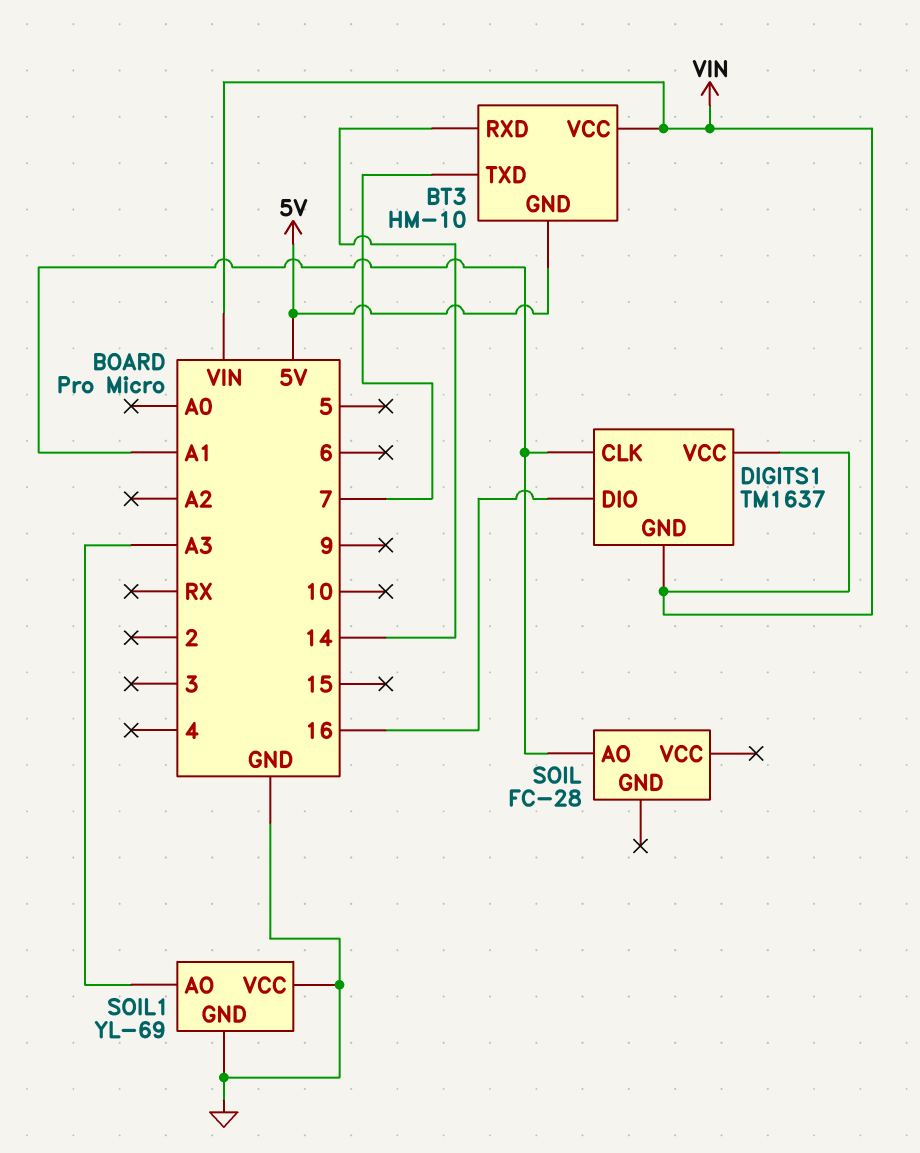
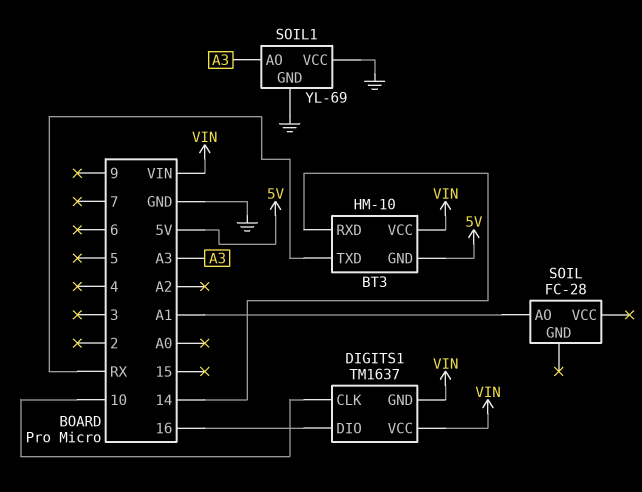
BT3 pin TXD: 7 -> RX
DIGITS1 pin CLK: A1 -> 10

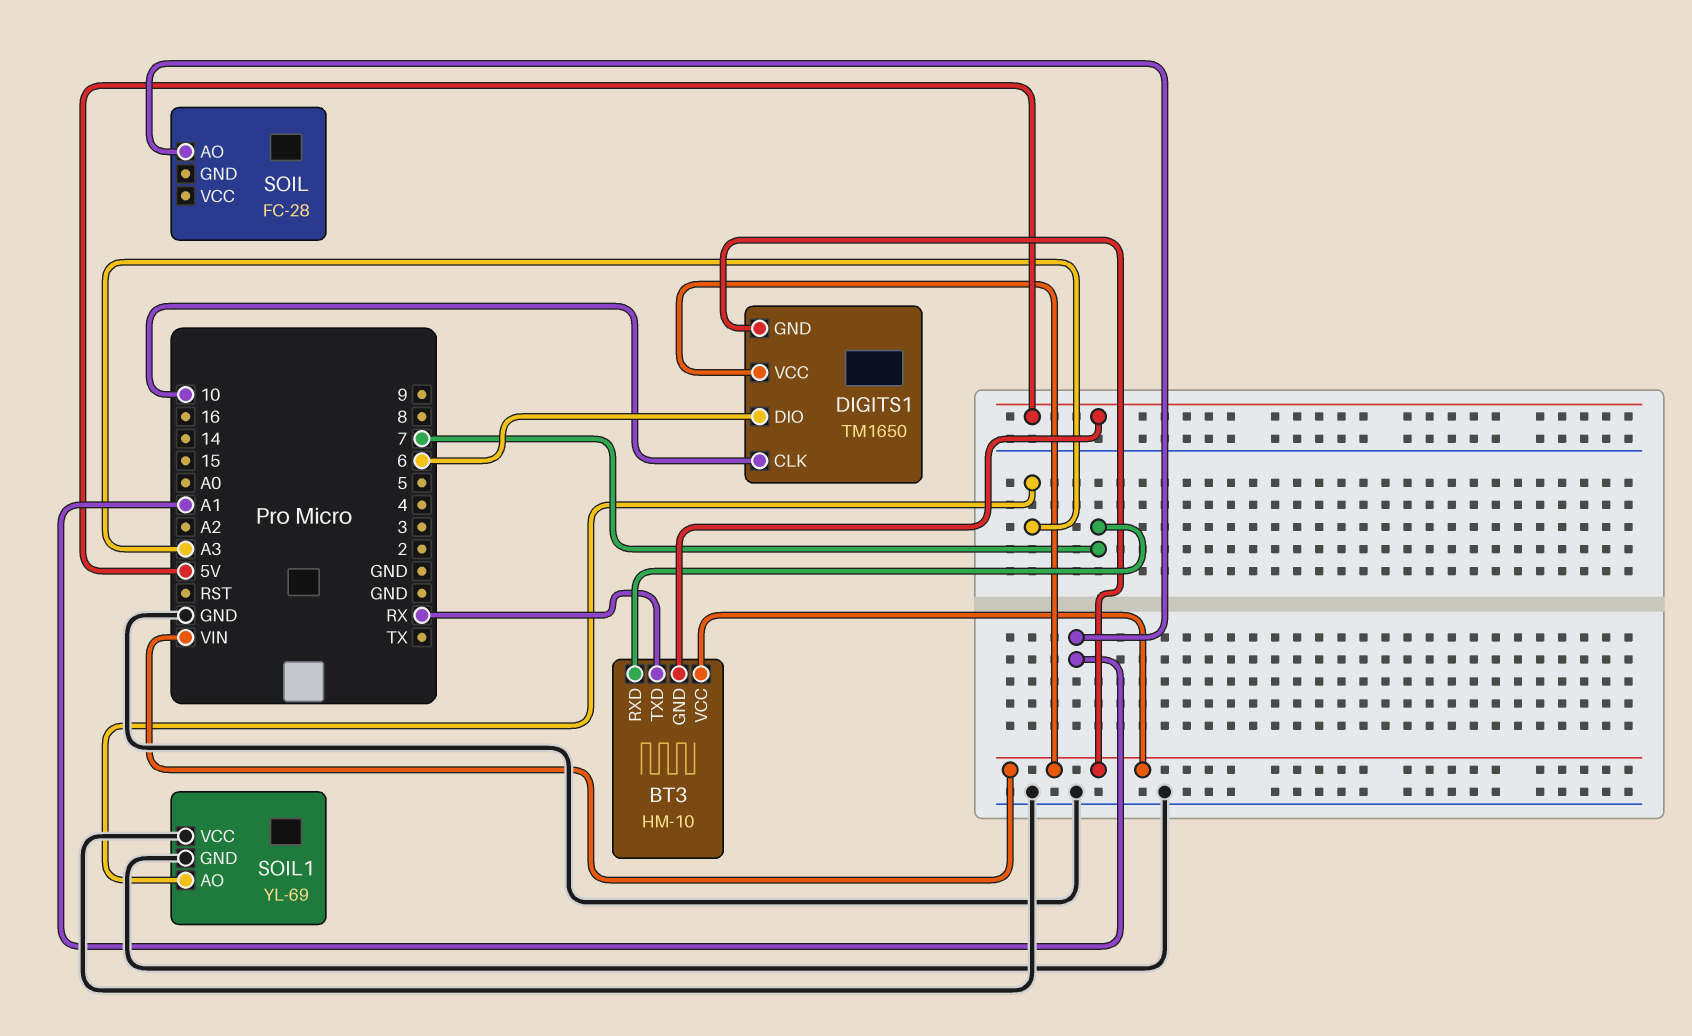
BT3 pin RXD: 14 -> 7
DIGITS1: TM1637 -> TM1650
DIGITS1 pin DIO: 16 -> 6

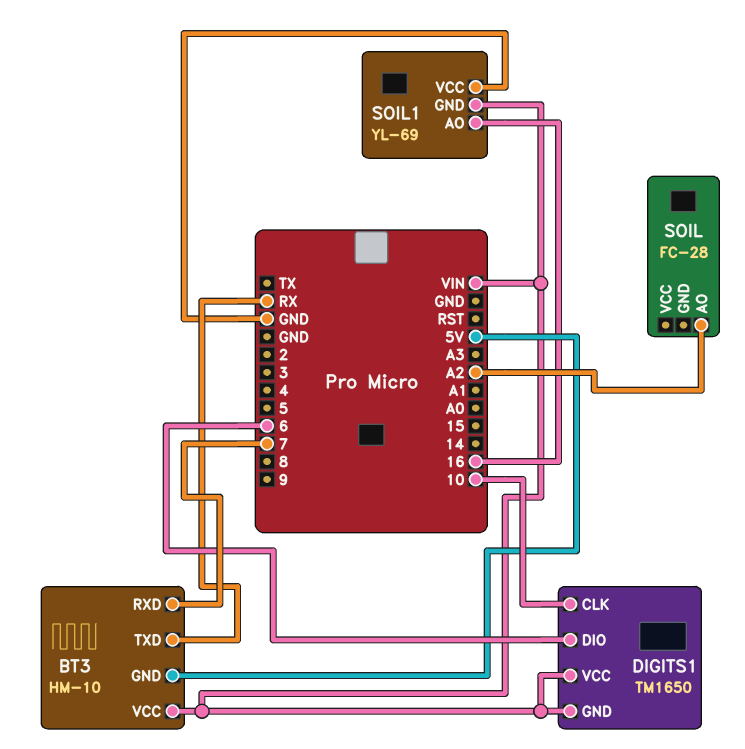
SOIL pin AO: A1 -> A2
SOIL1 pin AO: A3 -> 16
SOIL1 pin GND: GND -> VIN

